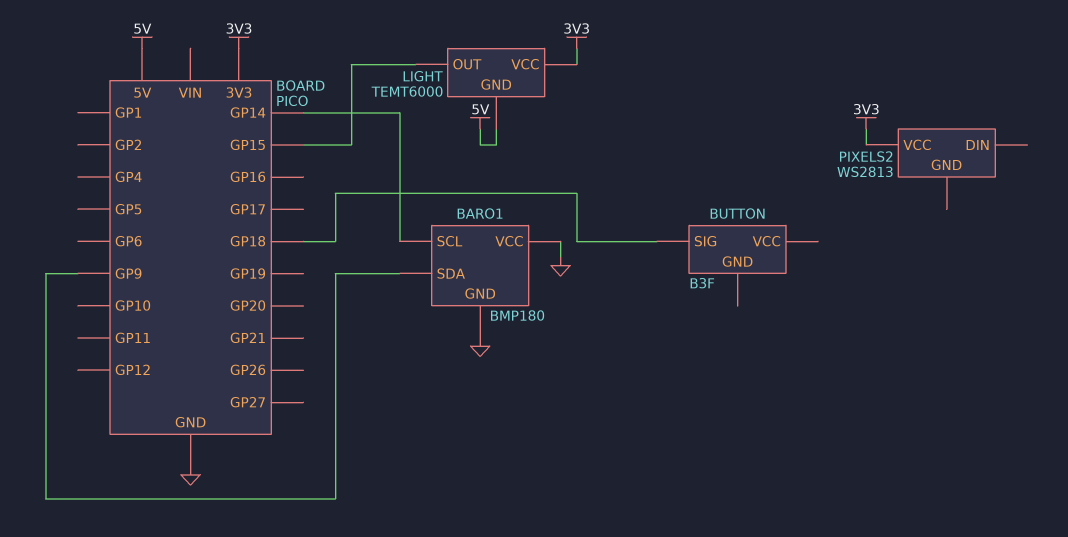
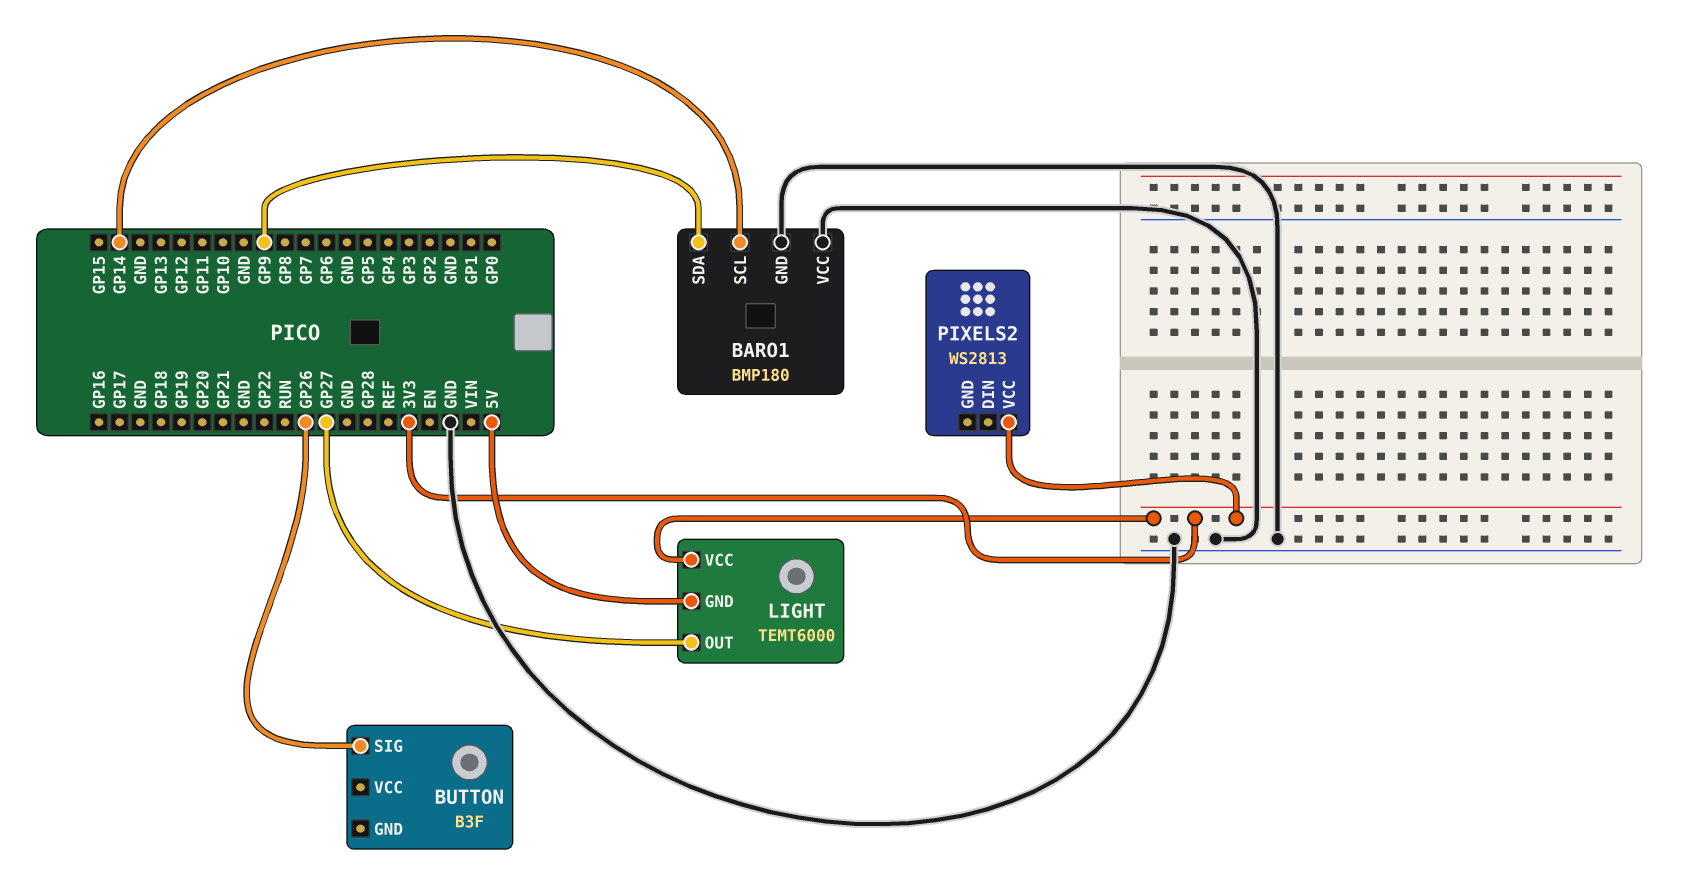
BUTTON pin SIG: GP18 -> GP26
LIGHT pin OUT: GP15 -> GP27

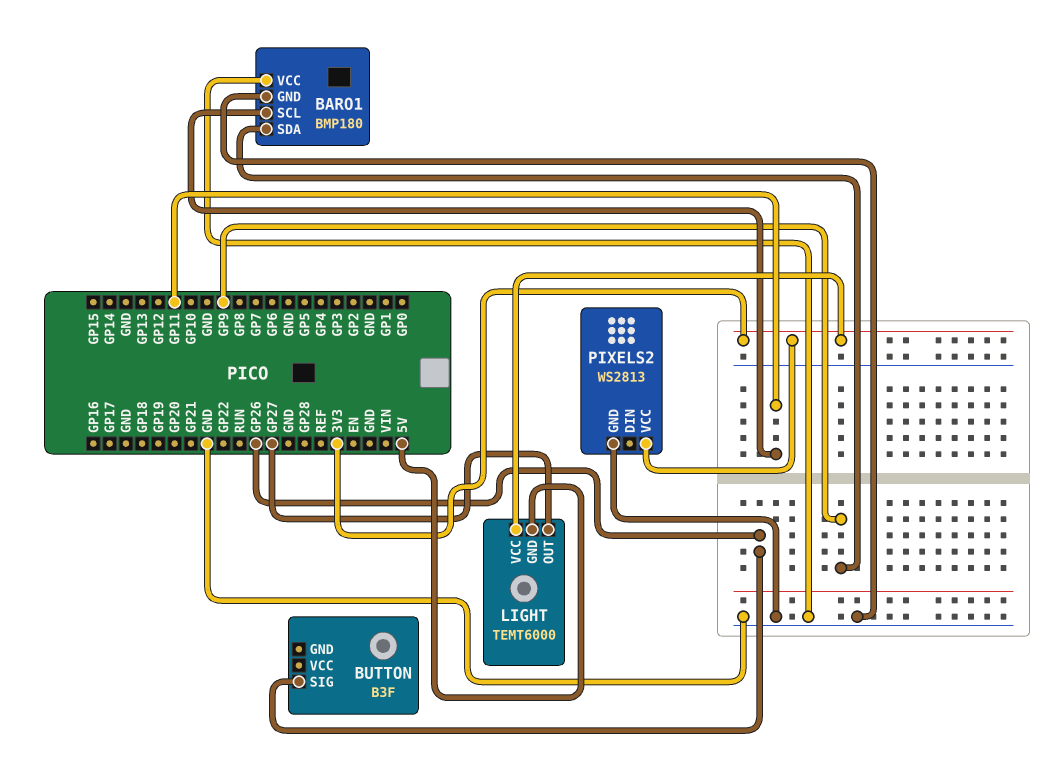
BARO1 pin SCL: GP14 -> GP11
PIXELS2 pin GND: none -> GND

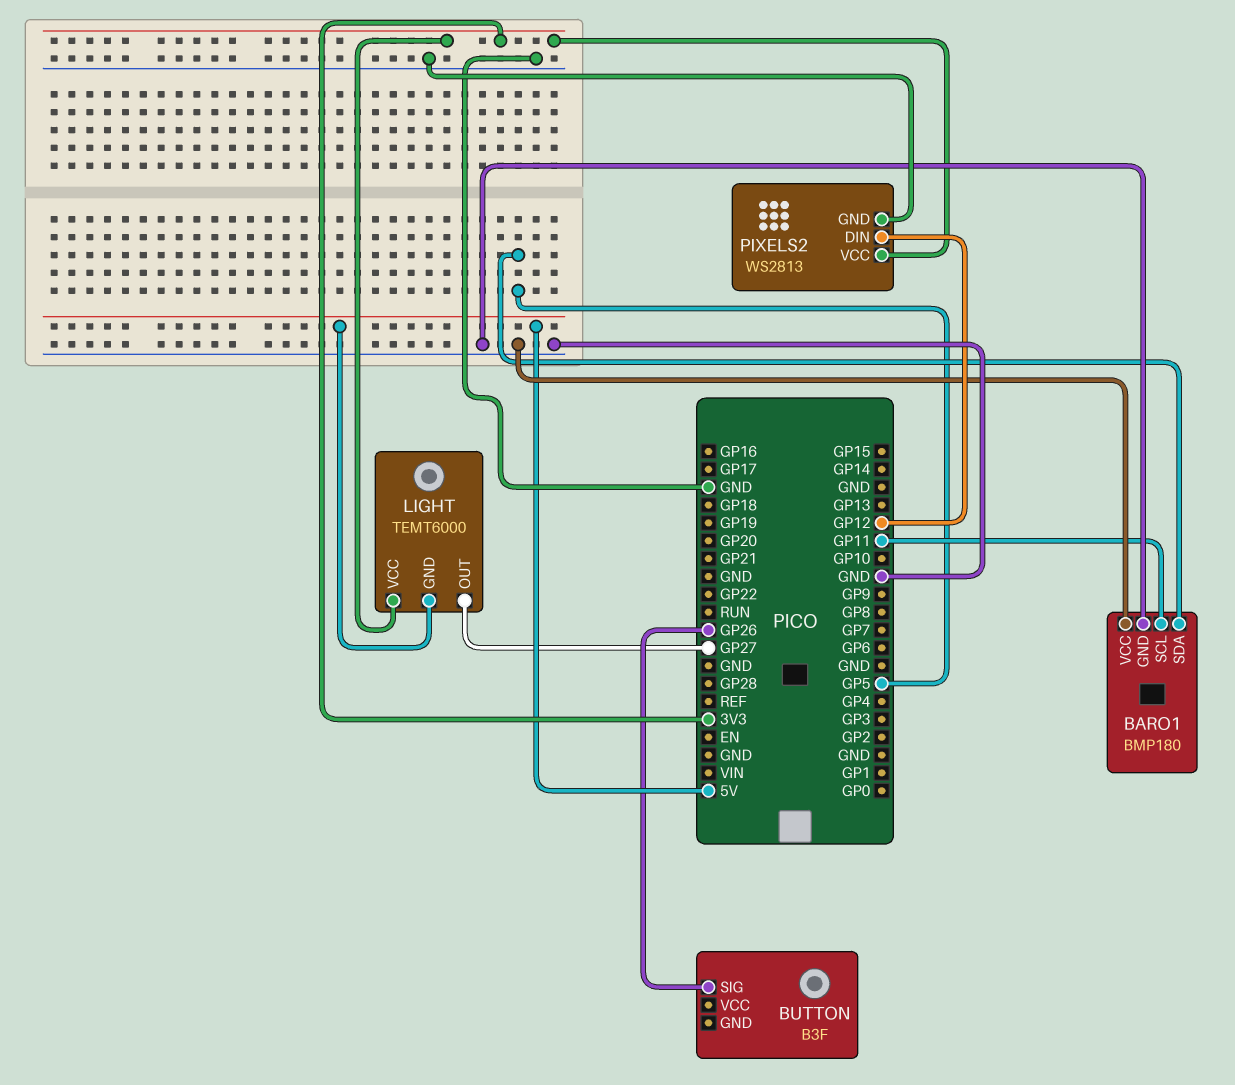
BARO1 pin SDA: GP9 -> GP5
PIXELS2 pin DIN: none -> GP12

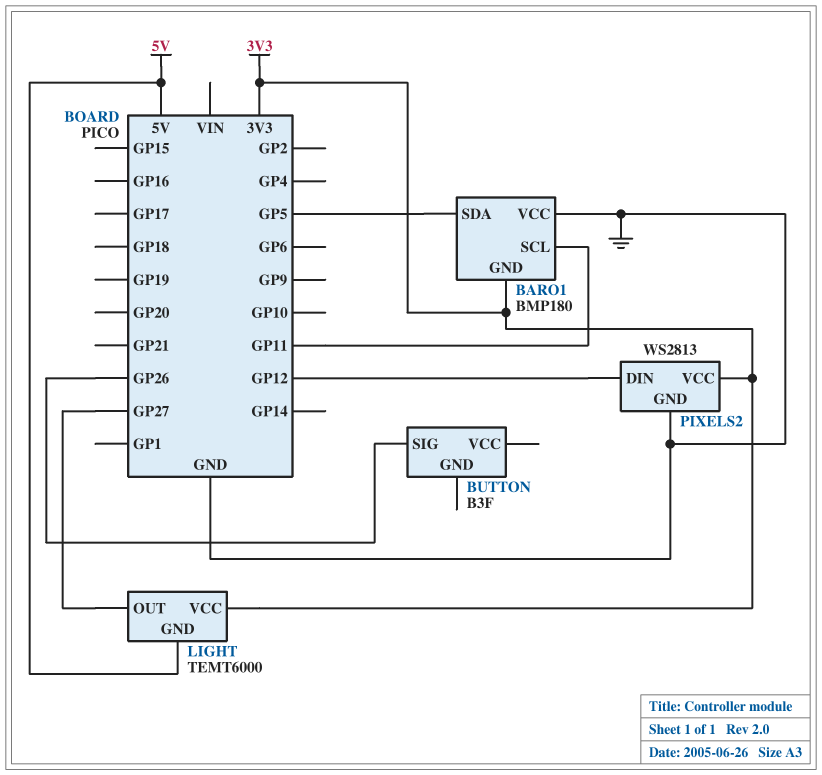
BARO1 pin GND: GND -> 3V3

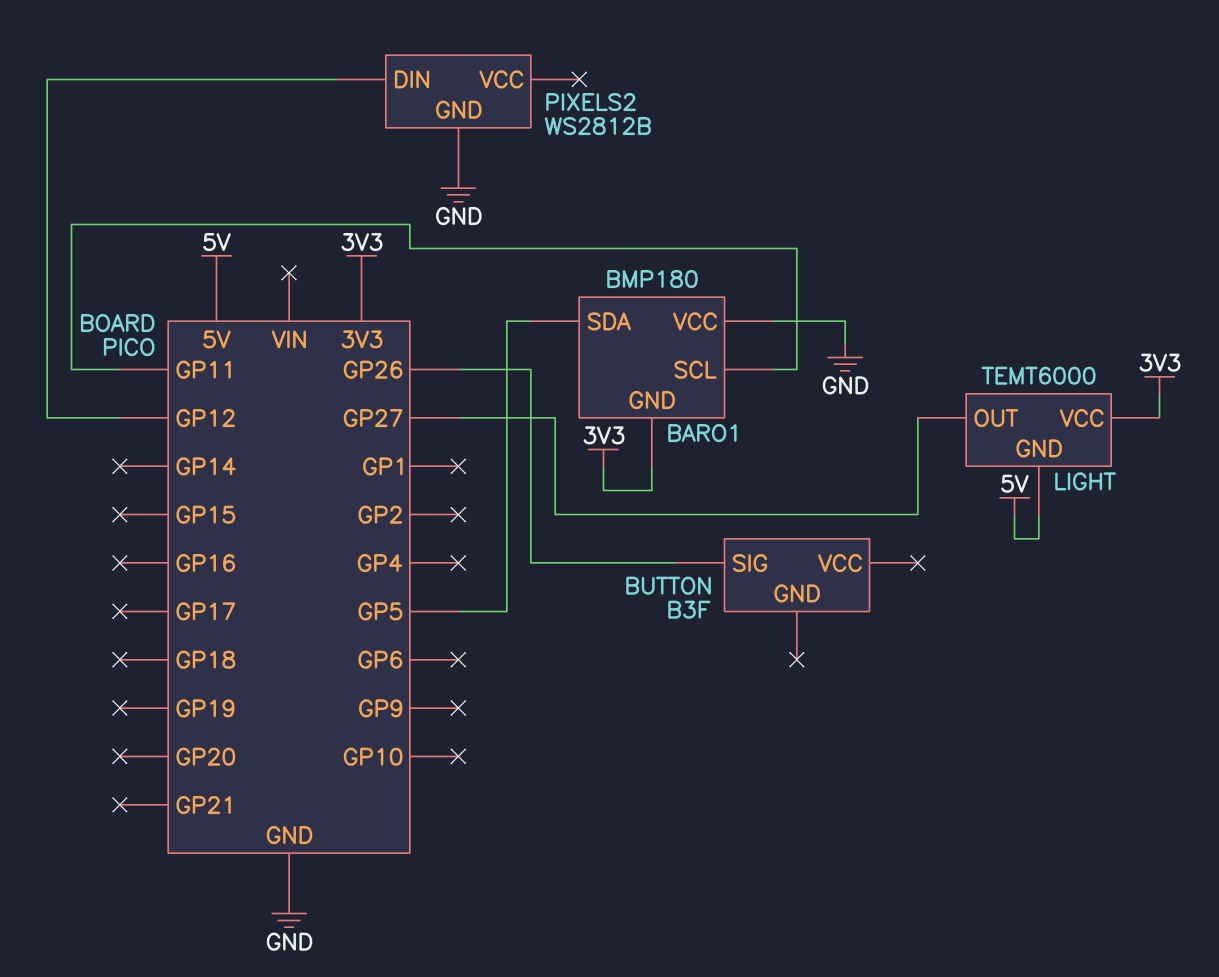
PIXELS2: WS2813 -> WS2812B
PIXELS2 pin VCC: 3V3 -> none

